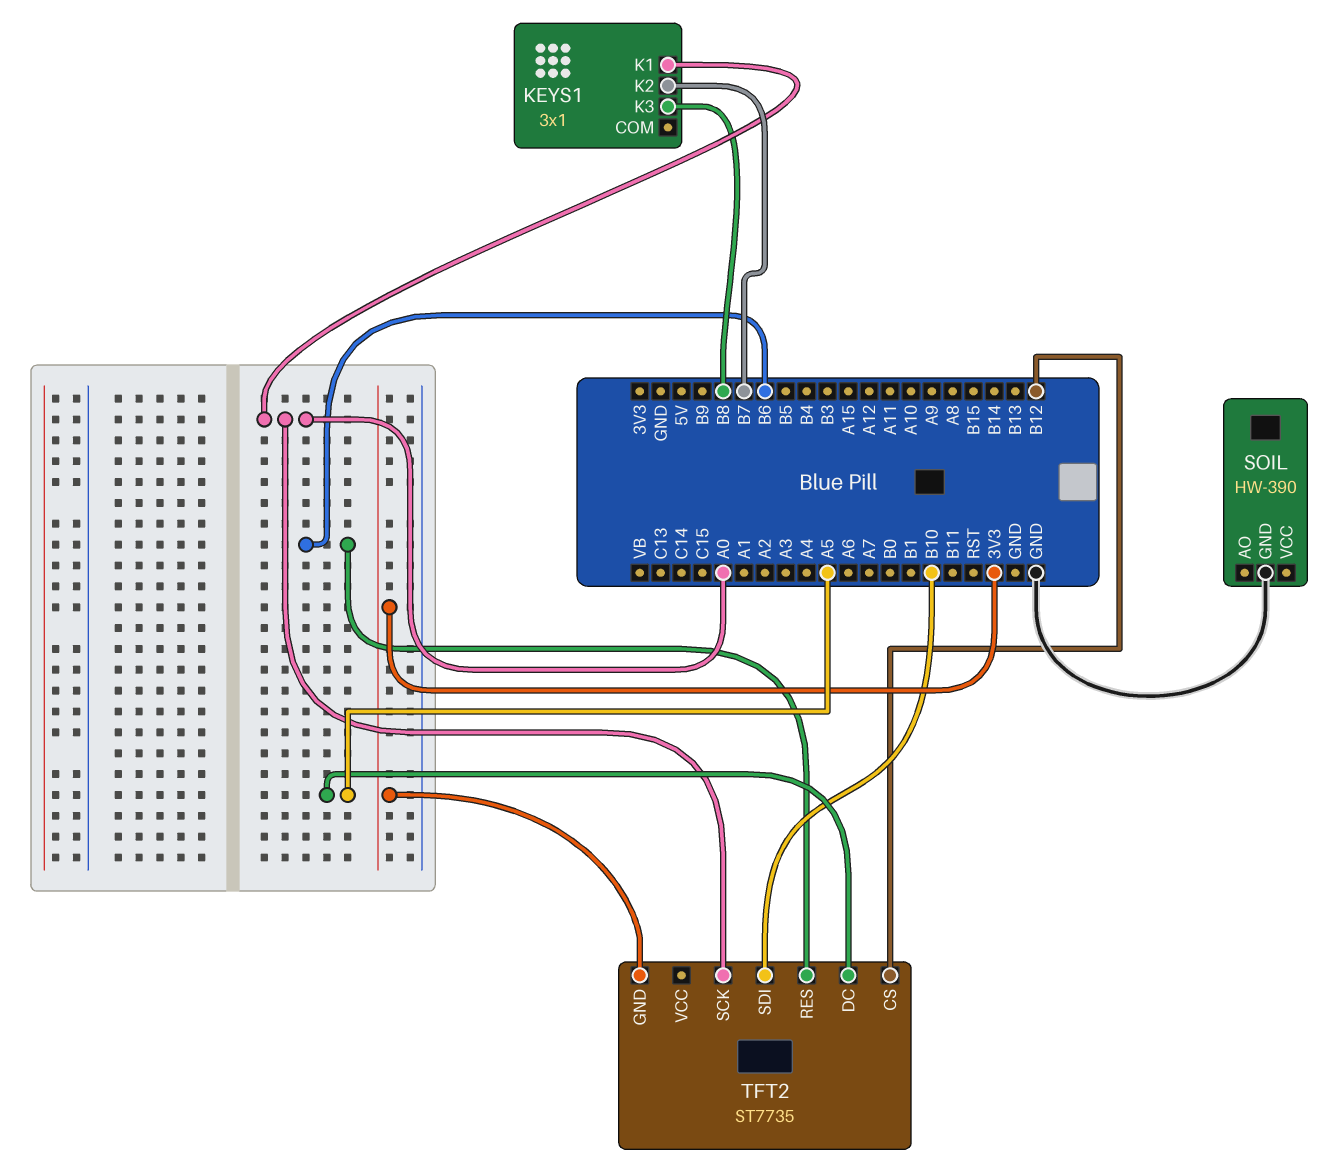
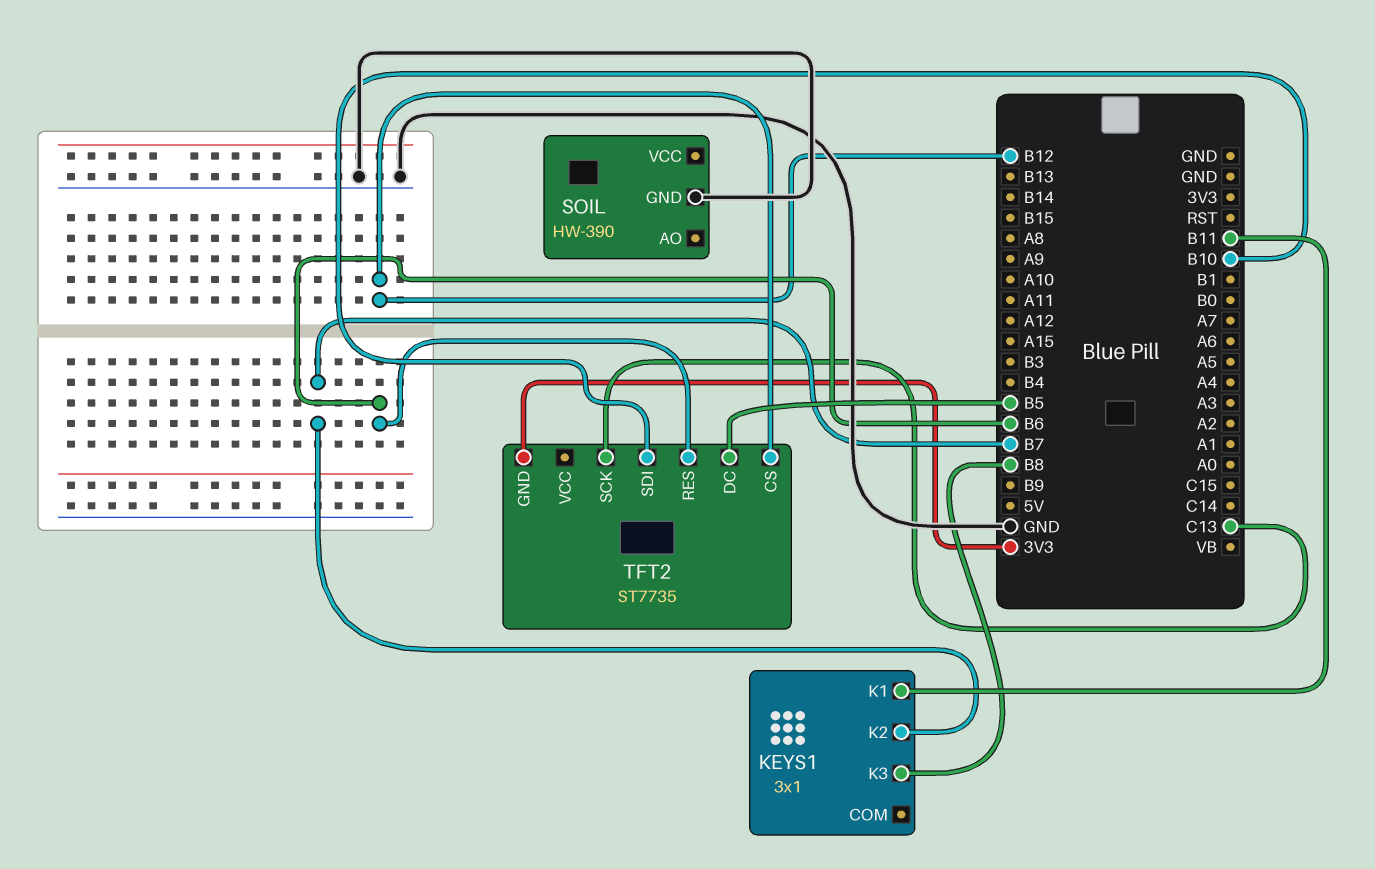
KEYS1 pin K1: A0 -> B11
TFT2 pin DC: A5 -> B5
TFT2 pin SCK: A0 -> C13

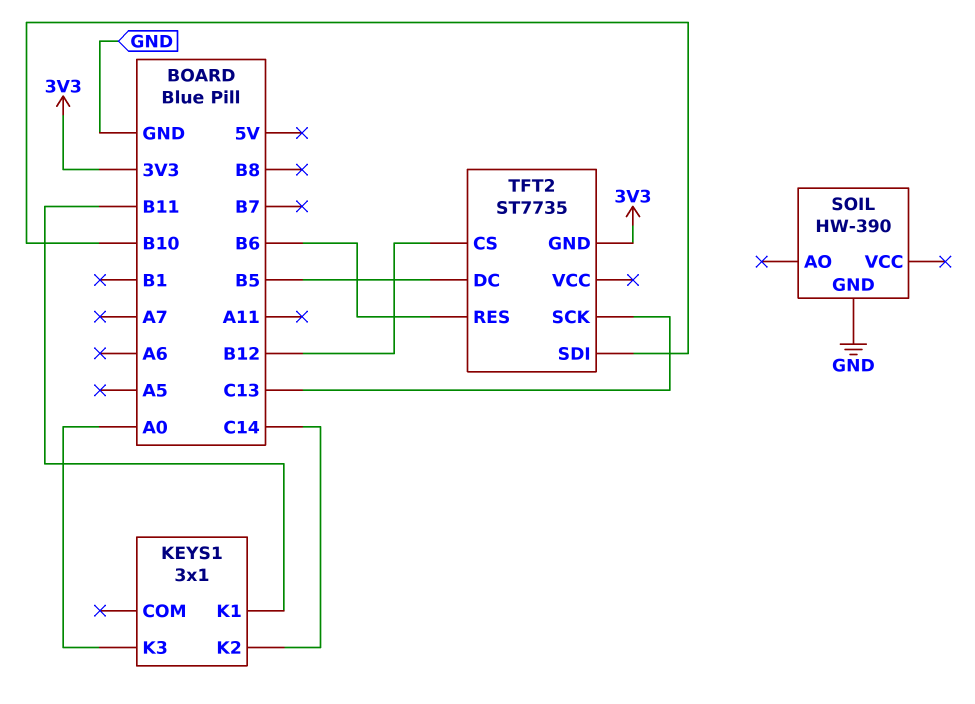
KEYS1 pin K2: B7 -> C14
KEYS1 pin K3: B8 -> A0

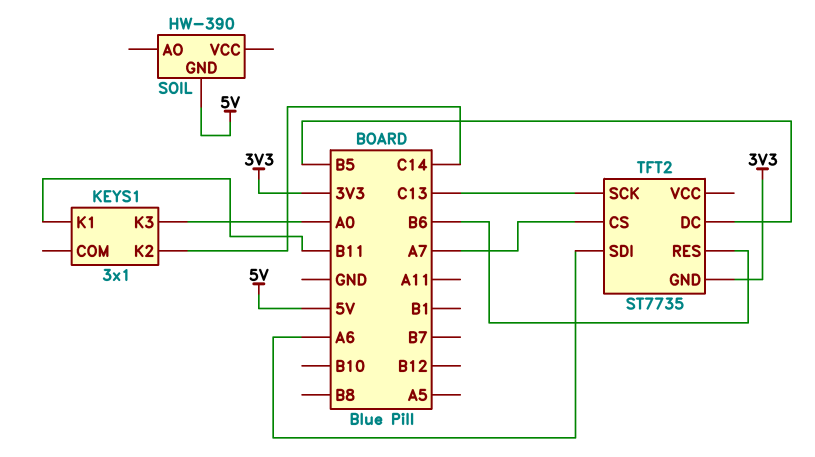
SOIL pin GND: GND -> 5V
TFT2 pin CS: B12 -> A7
TFT2 pin SDI: B10 -> A6

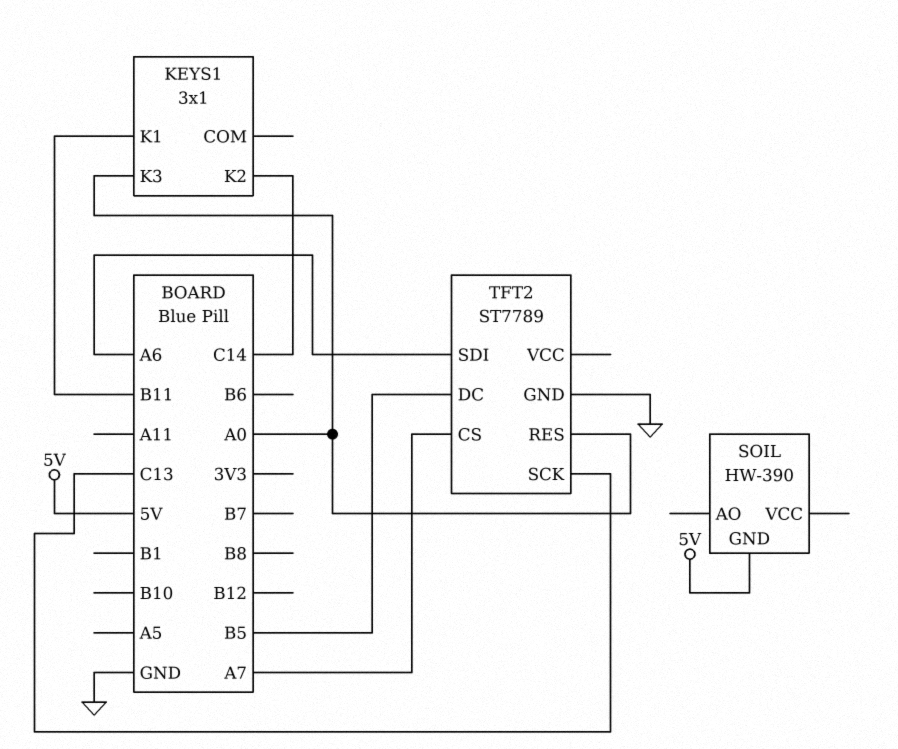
TFT2: ST7735 -> ST7789
TFT2 pin GND: 3V3 -> GND
TFT2 pin RES: B6 -> A0

